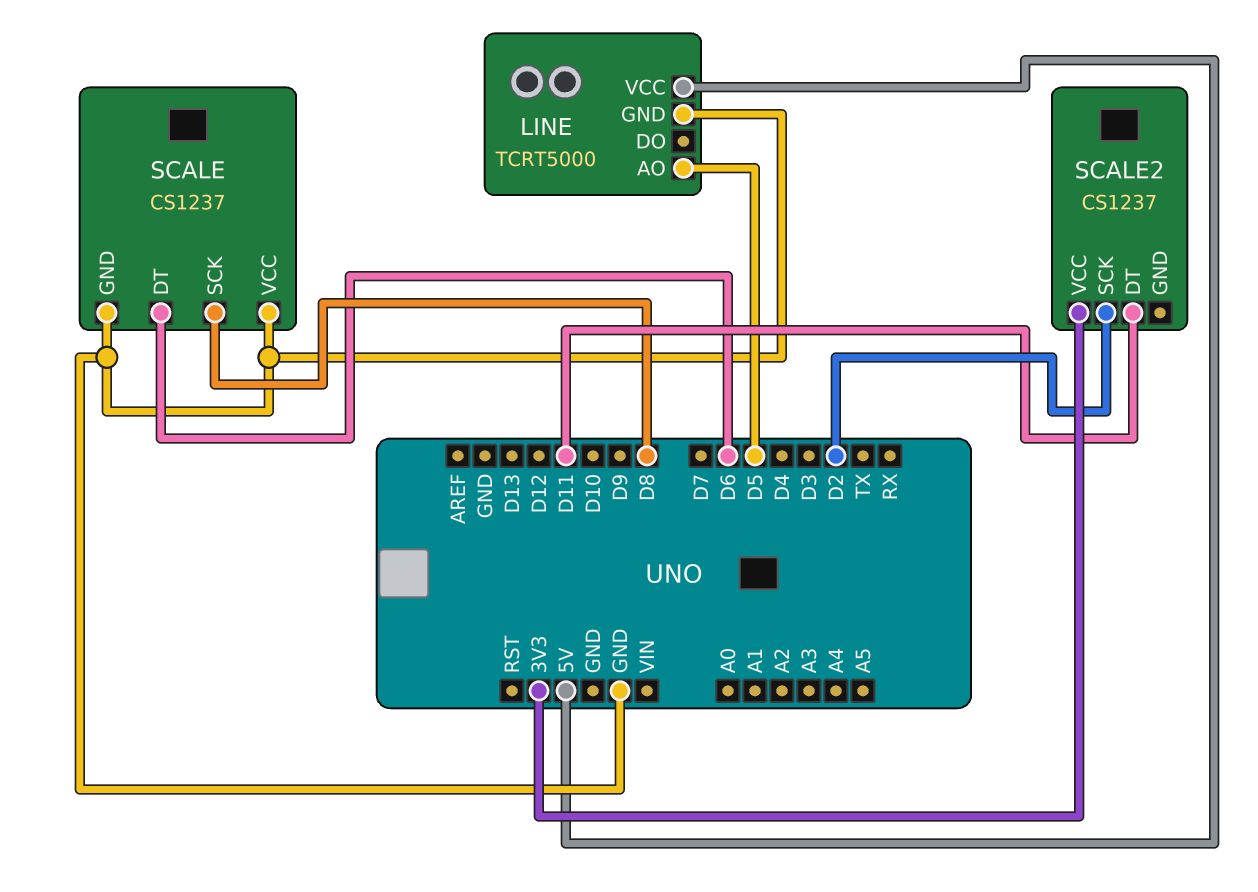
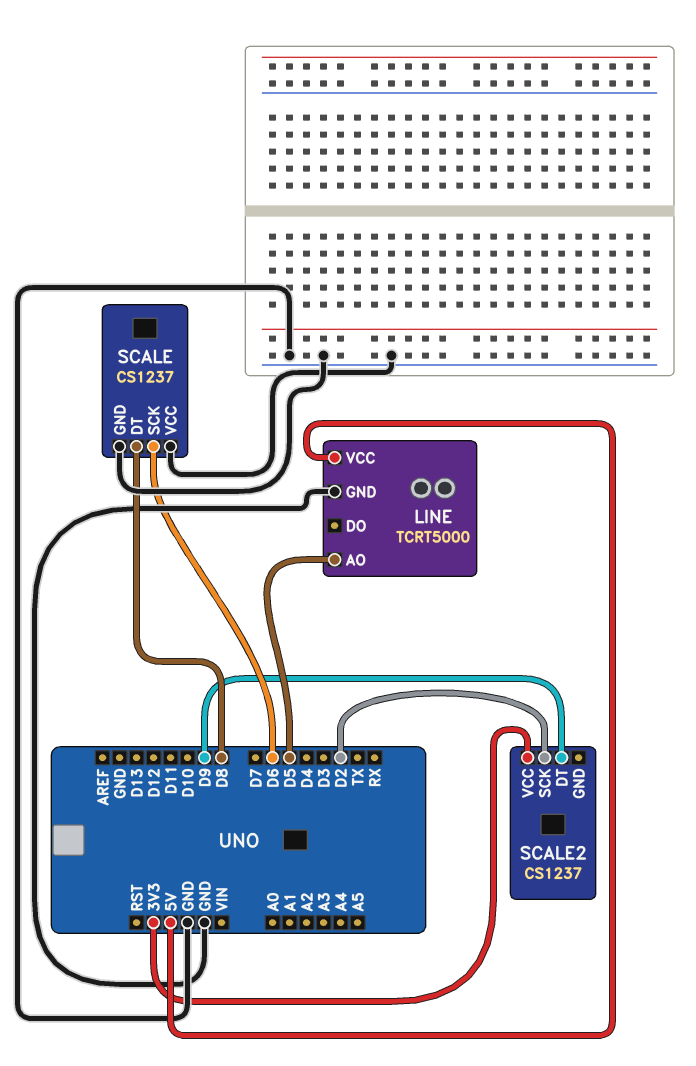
SCALE pin DT: D6 -> D8
SCALE pin SCK: D8 -> D6
SCALE2 pin DT: D11 -> D9

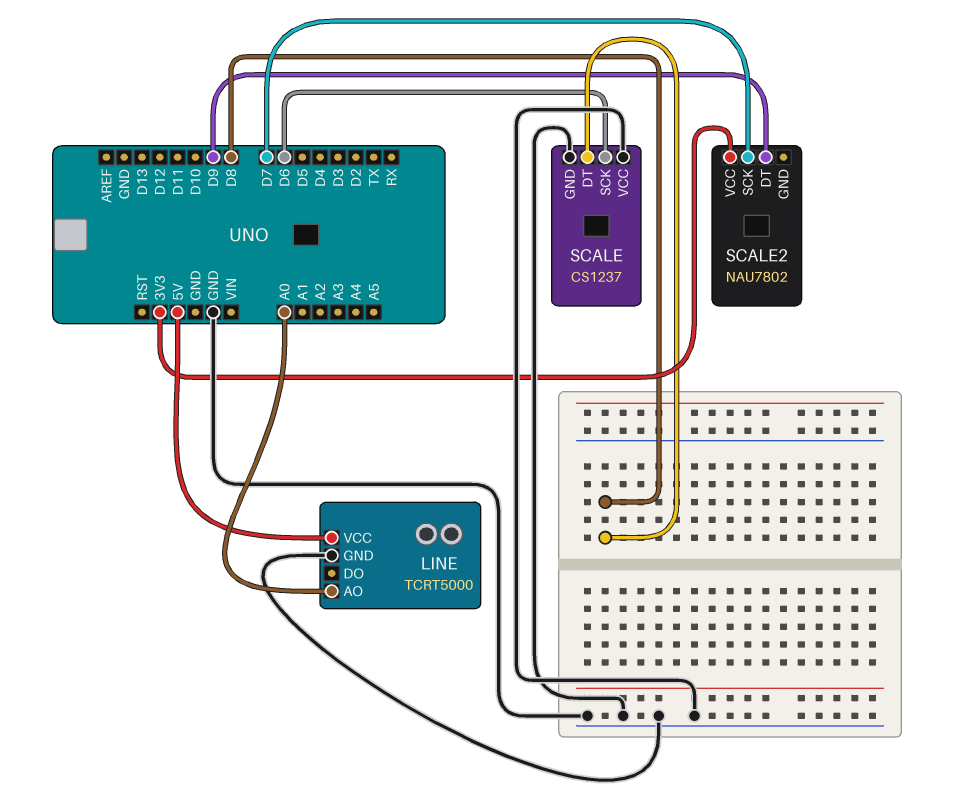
LINE pin AO: D5 -> A0
SCALE2: CS1237 -> NAU7802
SCALE2 pin SCK: D2 -> D7

